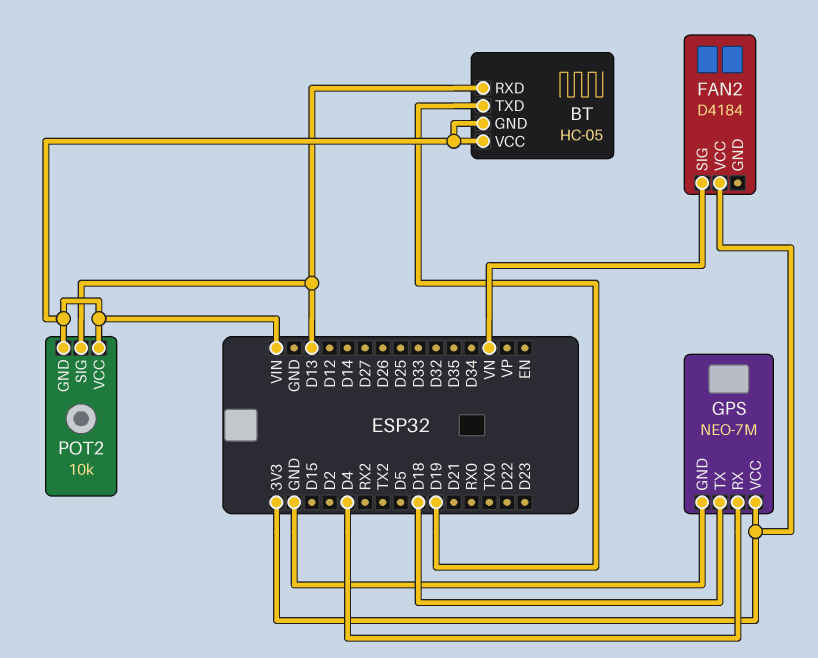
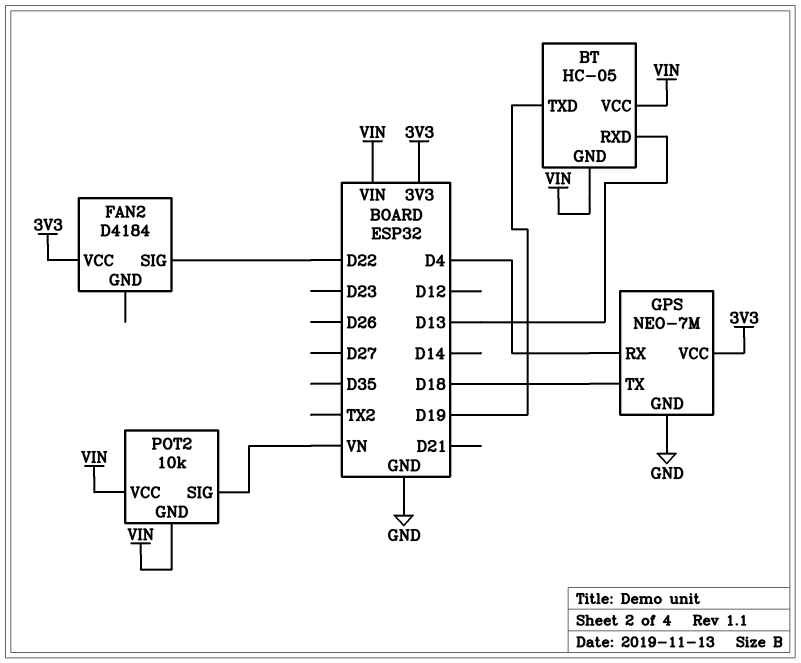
FAN2 pin SIG: VN -> D22
POT2 pin SIG: D13 -> VN

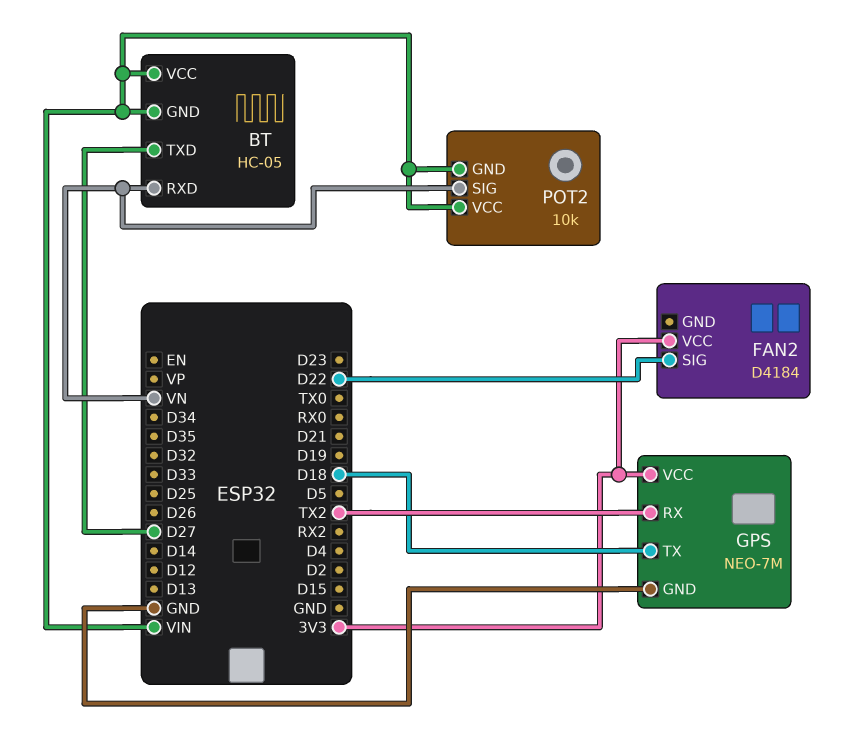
BT pin RXD: D13 -> VN
BT pin TXD: D19 -> D27
GPS pin RX: D4 -> TX2

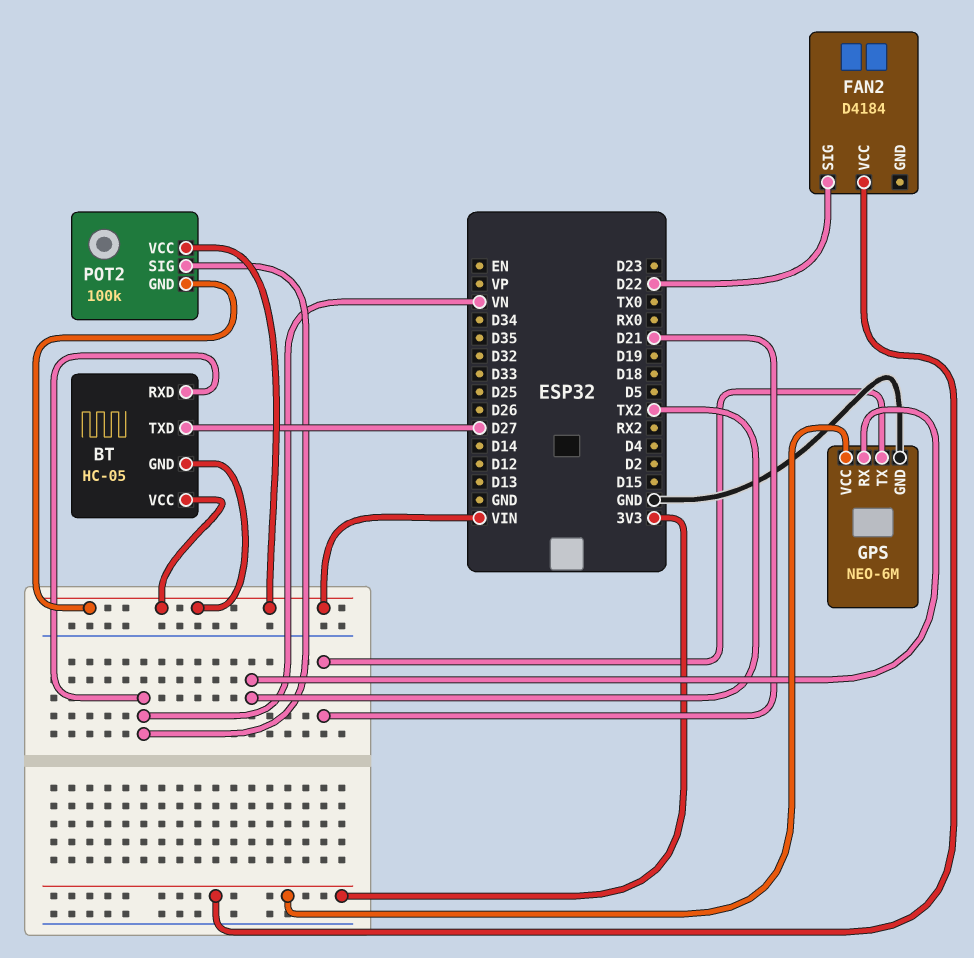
GPS: NEO-7M -> NEO-6M
GPS pin TX: D18 -> D21
POT2: 10k -> 100k

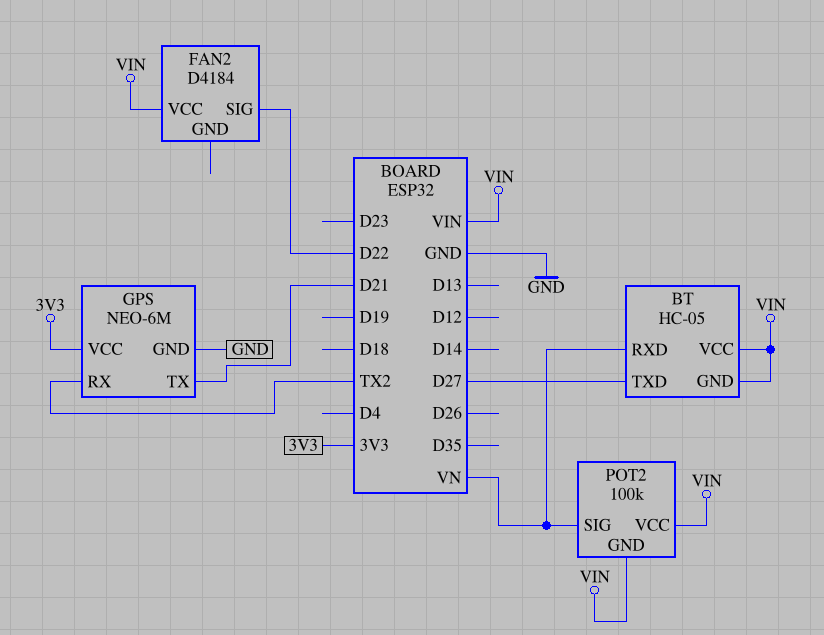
FAN2 pin VCC: 3V3 -> VIN

